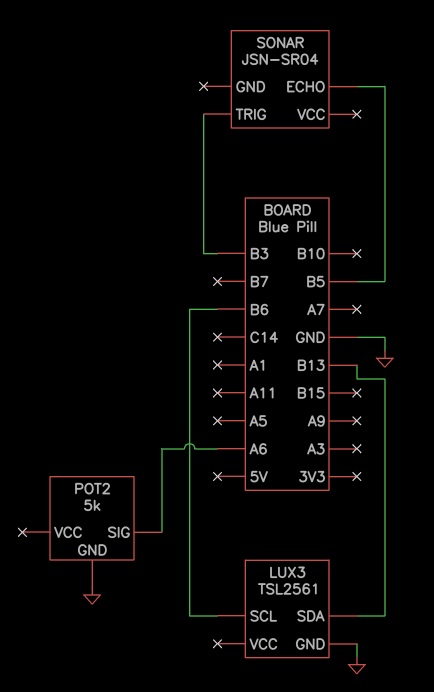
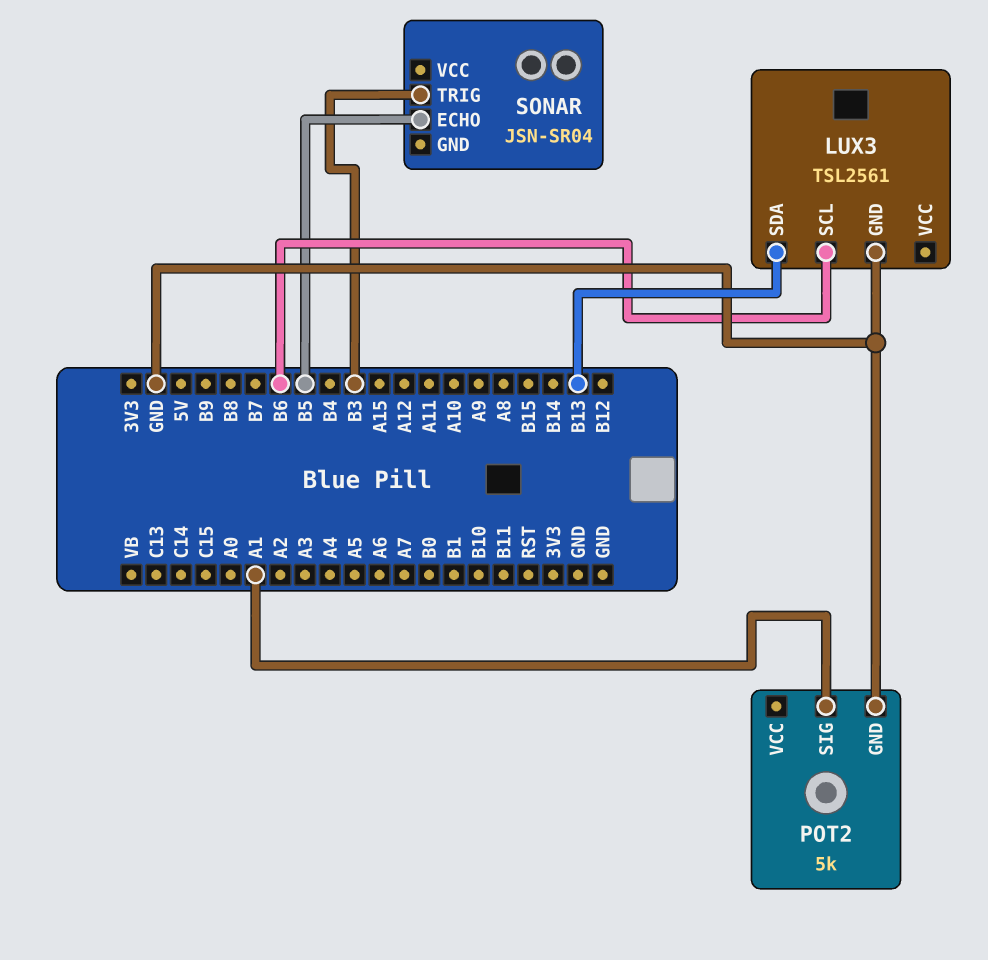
POT2 pin SIG: A6 -> A1

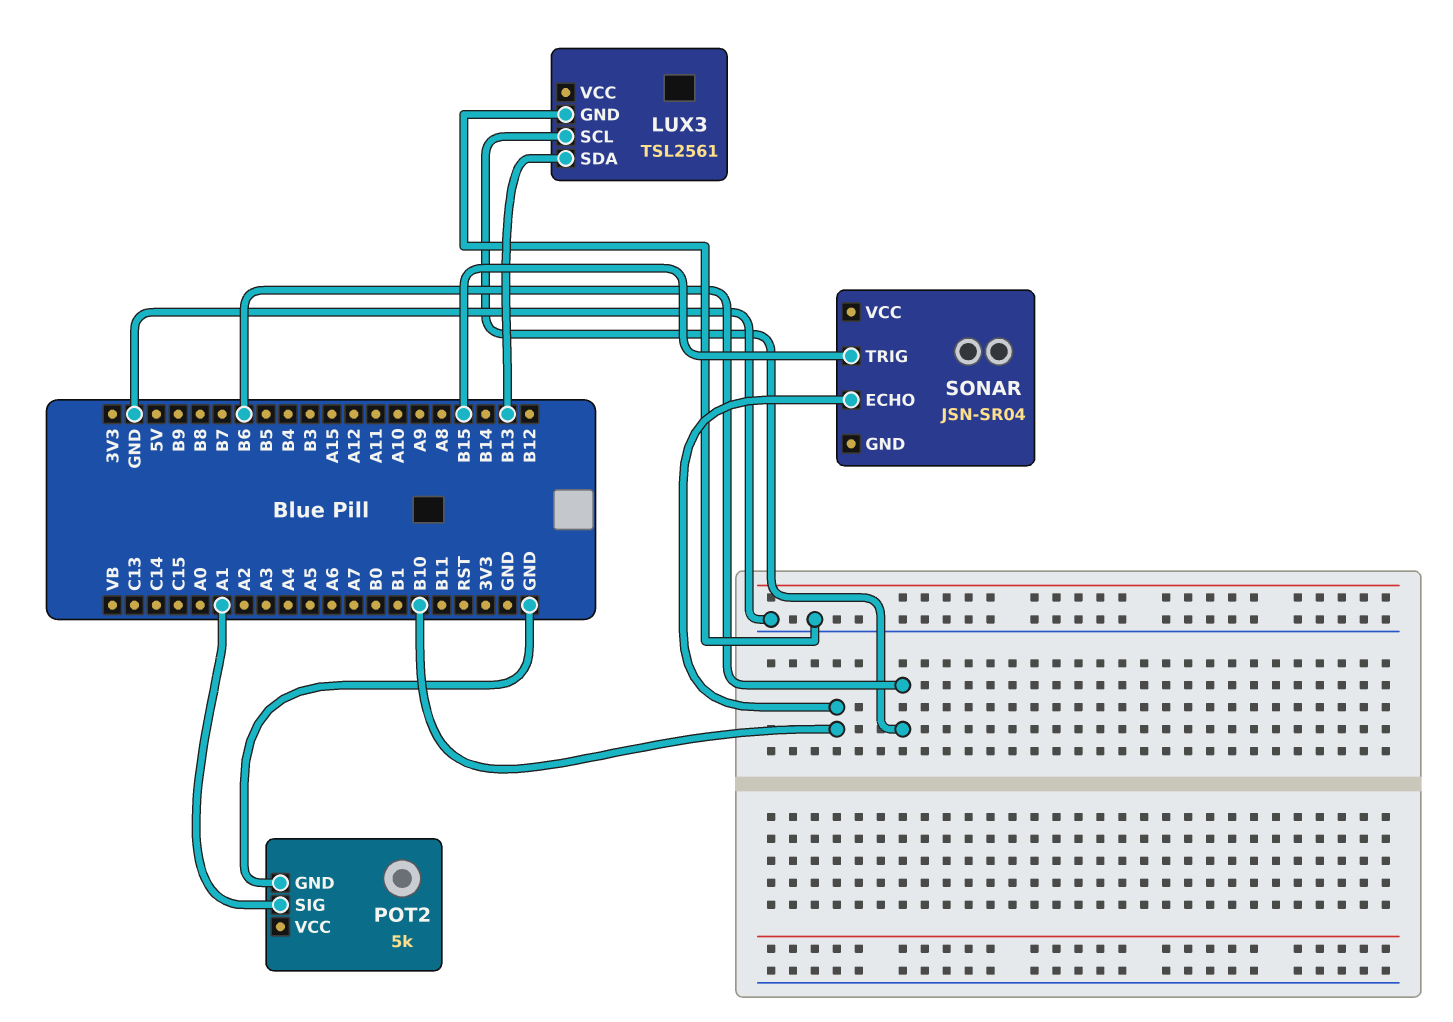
SONAR pin ECHO: B5 -> B10
SONAR pin TRIG: B3 -> B15

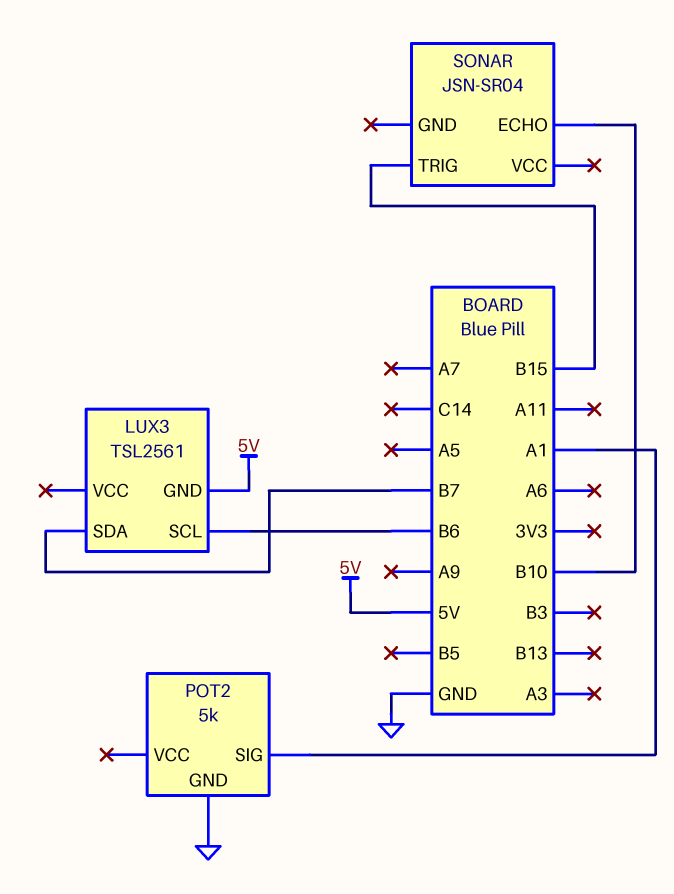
LUX3 pin GND: GND -> 5V
LUX3 pin SDA: B13 -> B7

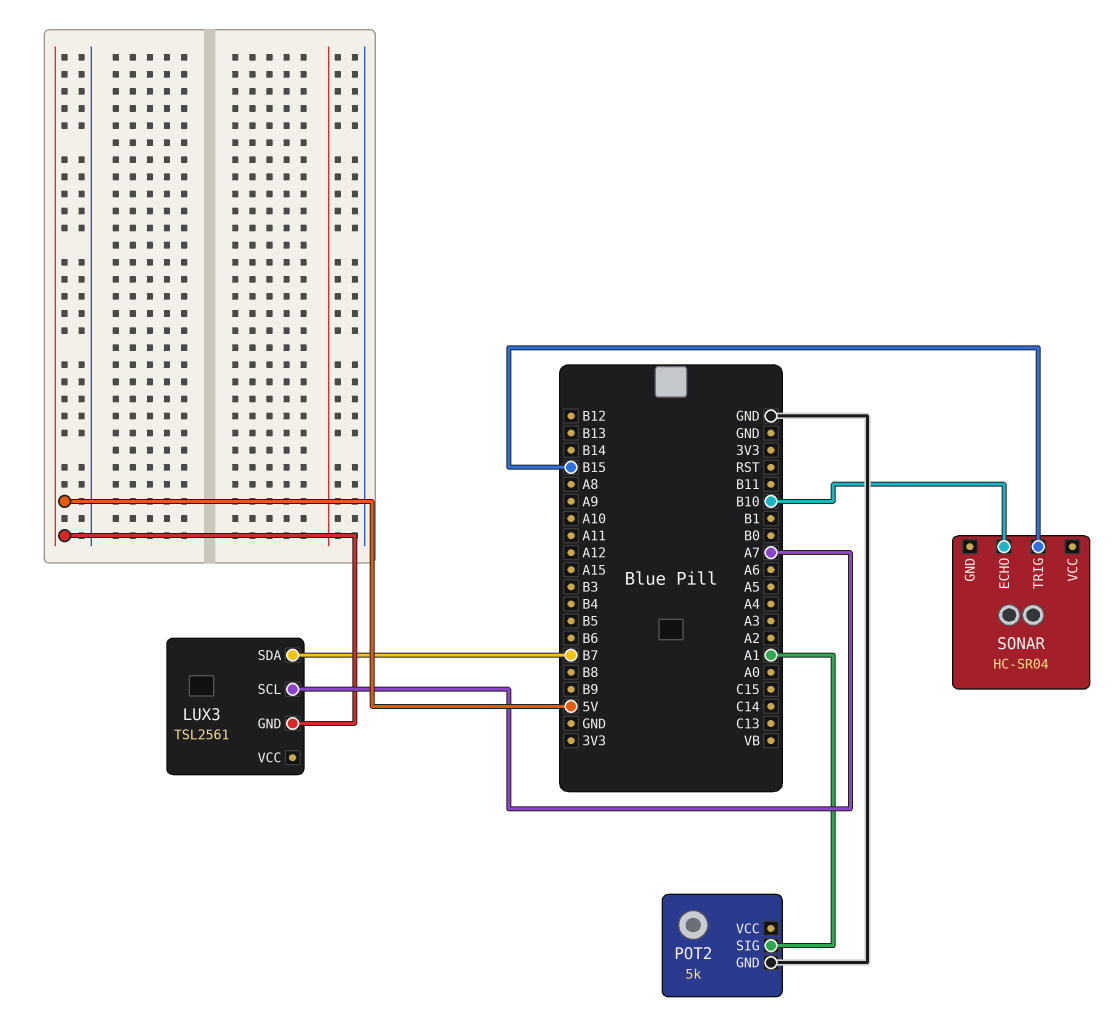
LUX3 pin SCL: B6 -> A7
SONAR: JSN-SR04 -> HC-SR04

